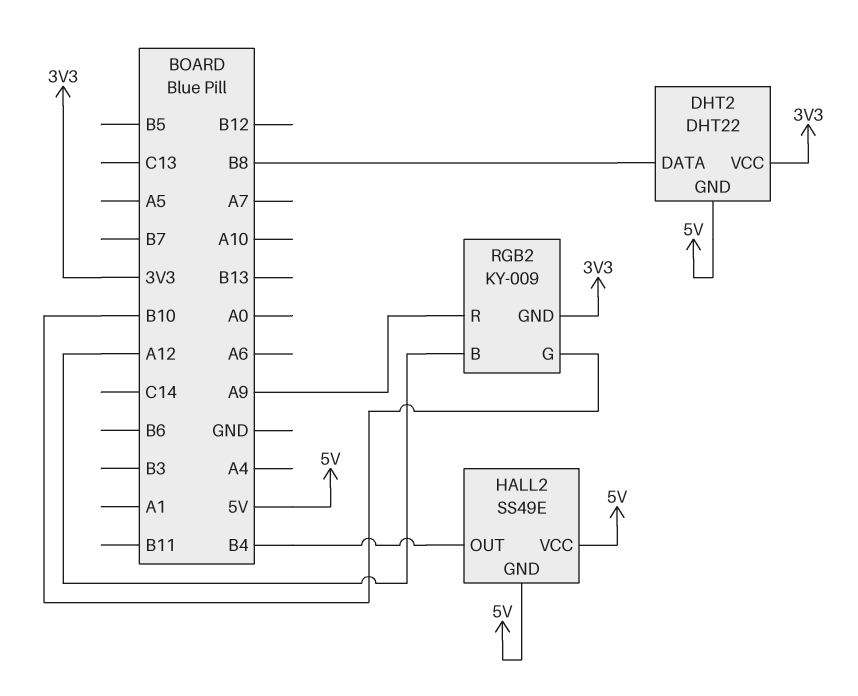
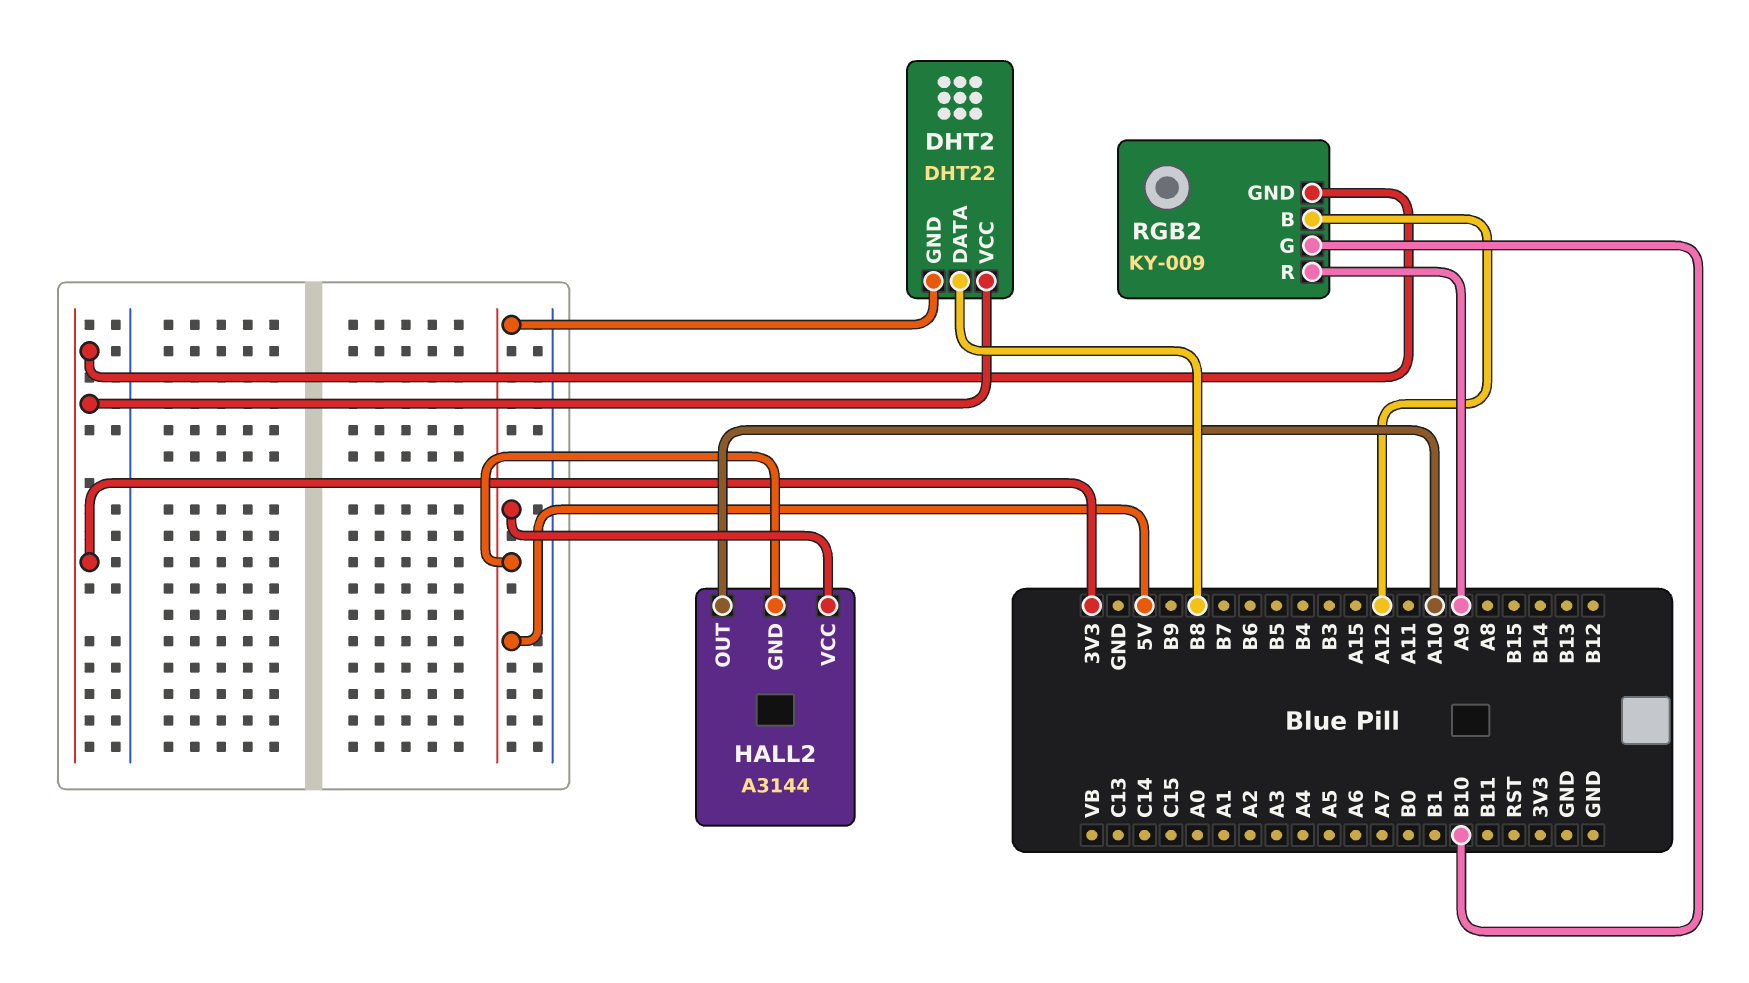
HALL2: SS49E -> A3144
HALL2 pin OUT: B4 -> A10

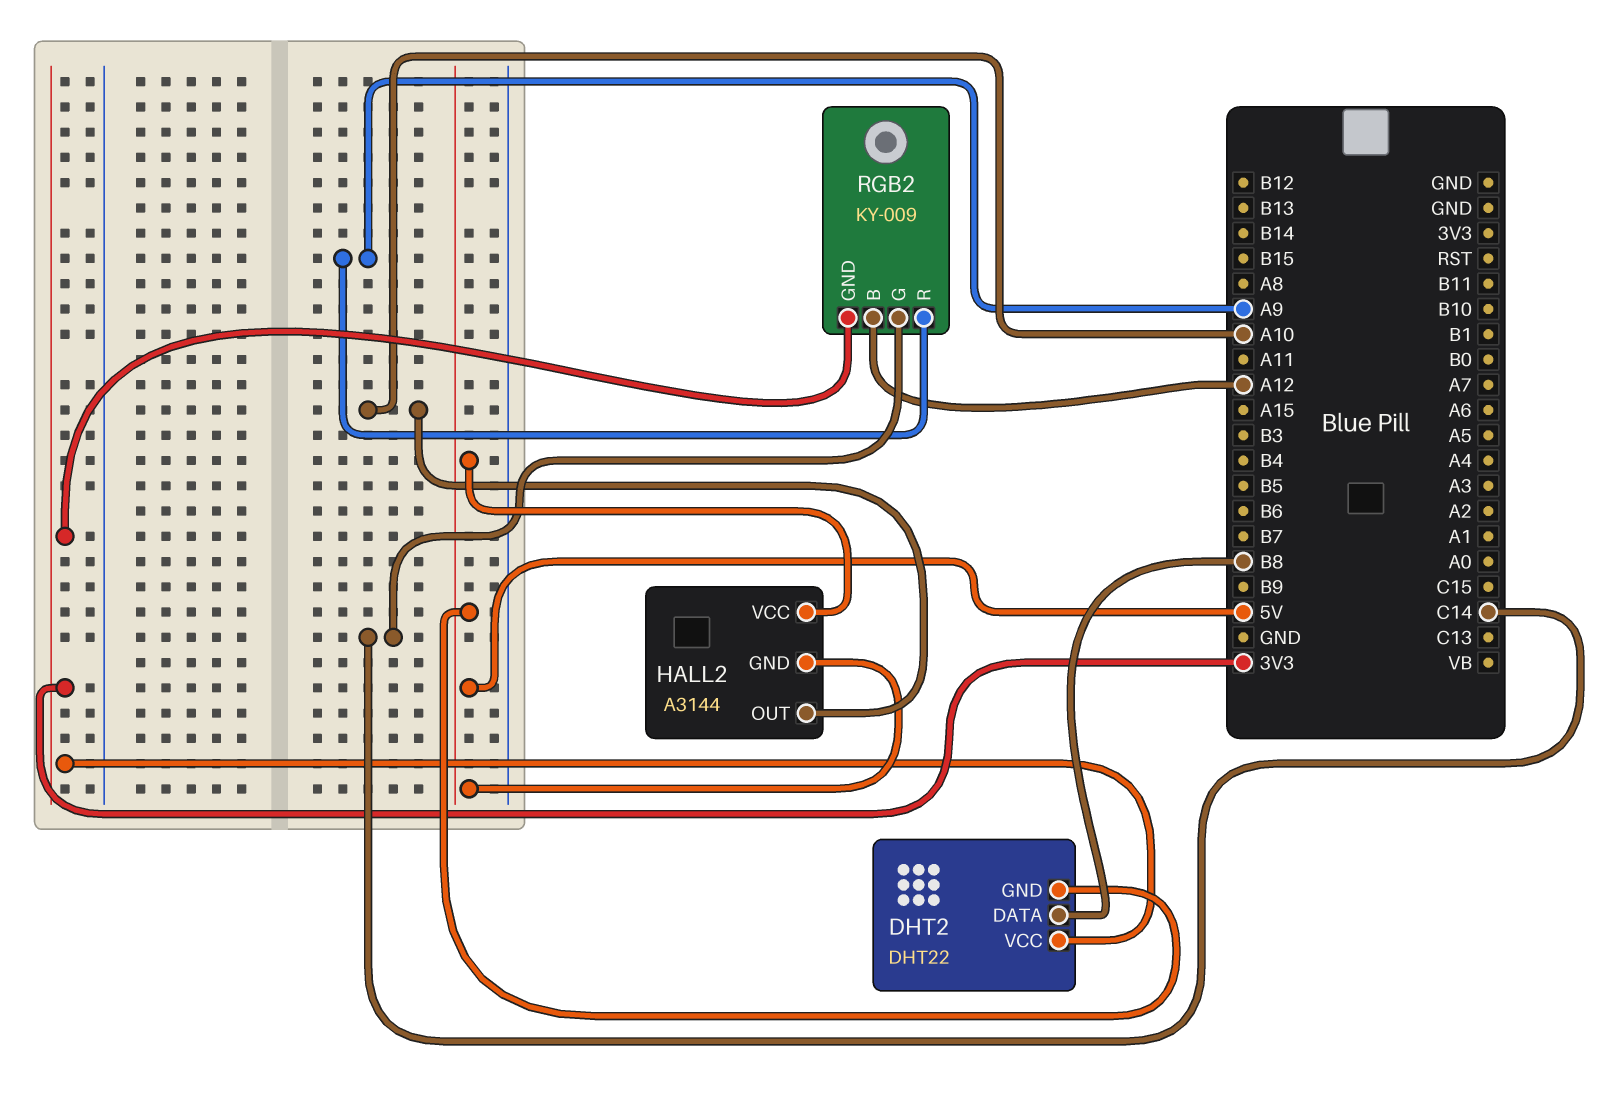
RGB2 pin G: B10 -> C14

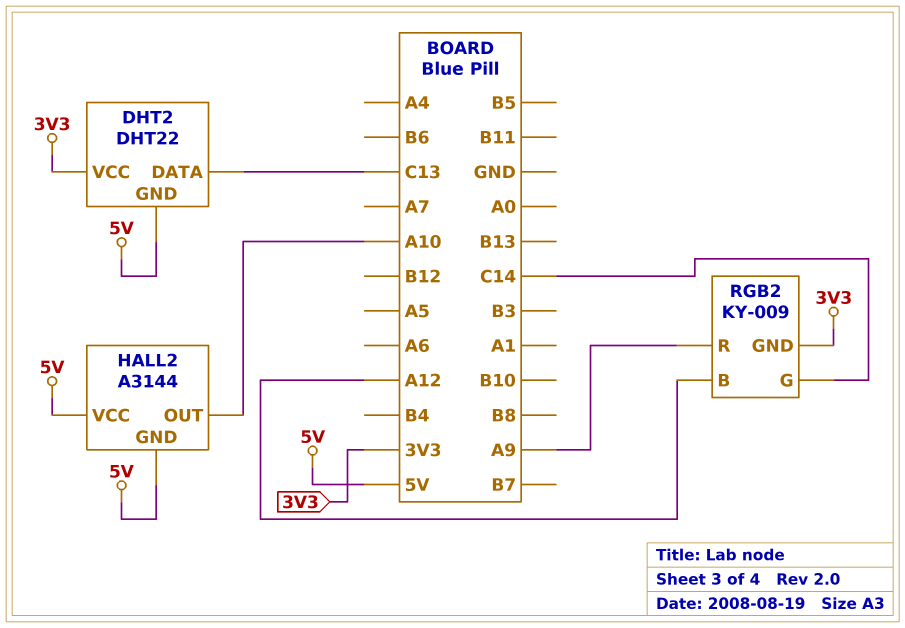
DHT2 pin DATA: B8 -> C13

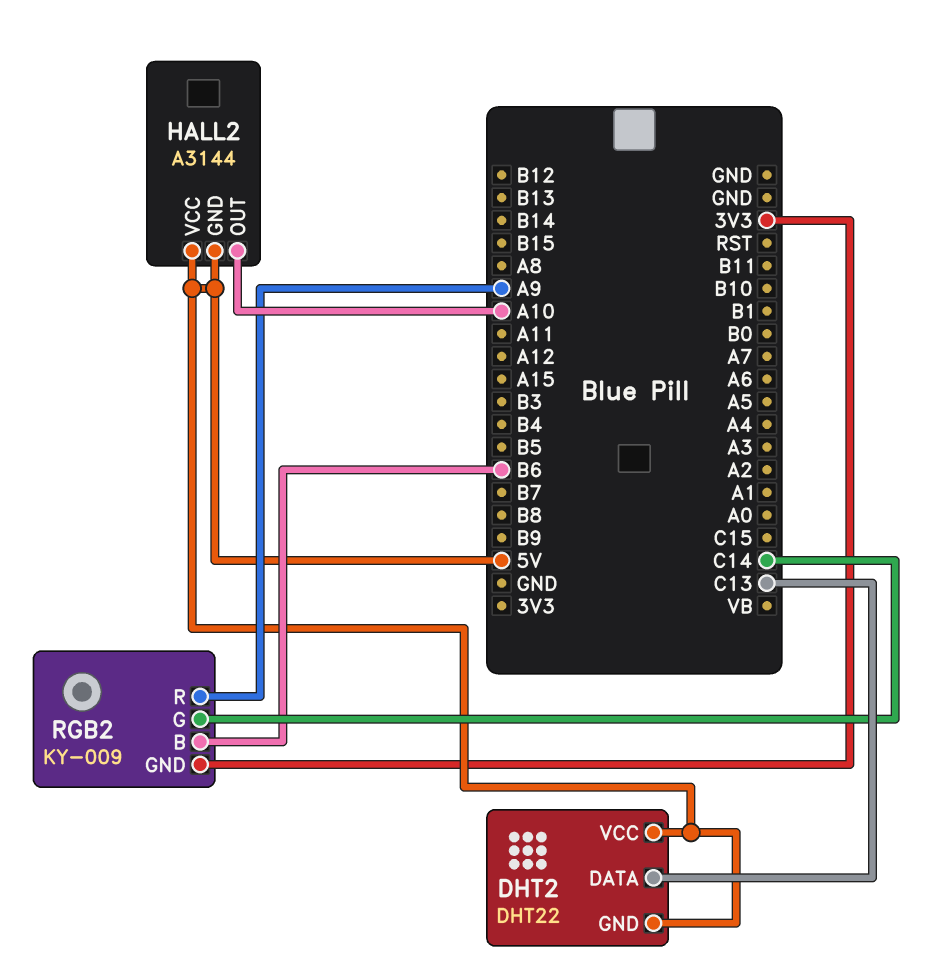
DHT2 pin VCC: 3V3 -> 5V
RGB2 pin B: A12 -> B6

